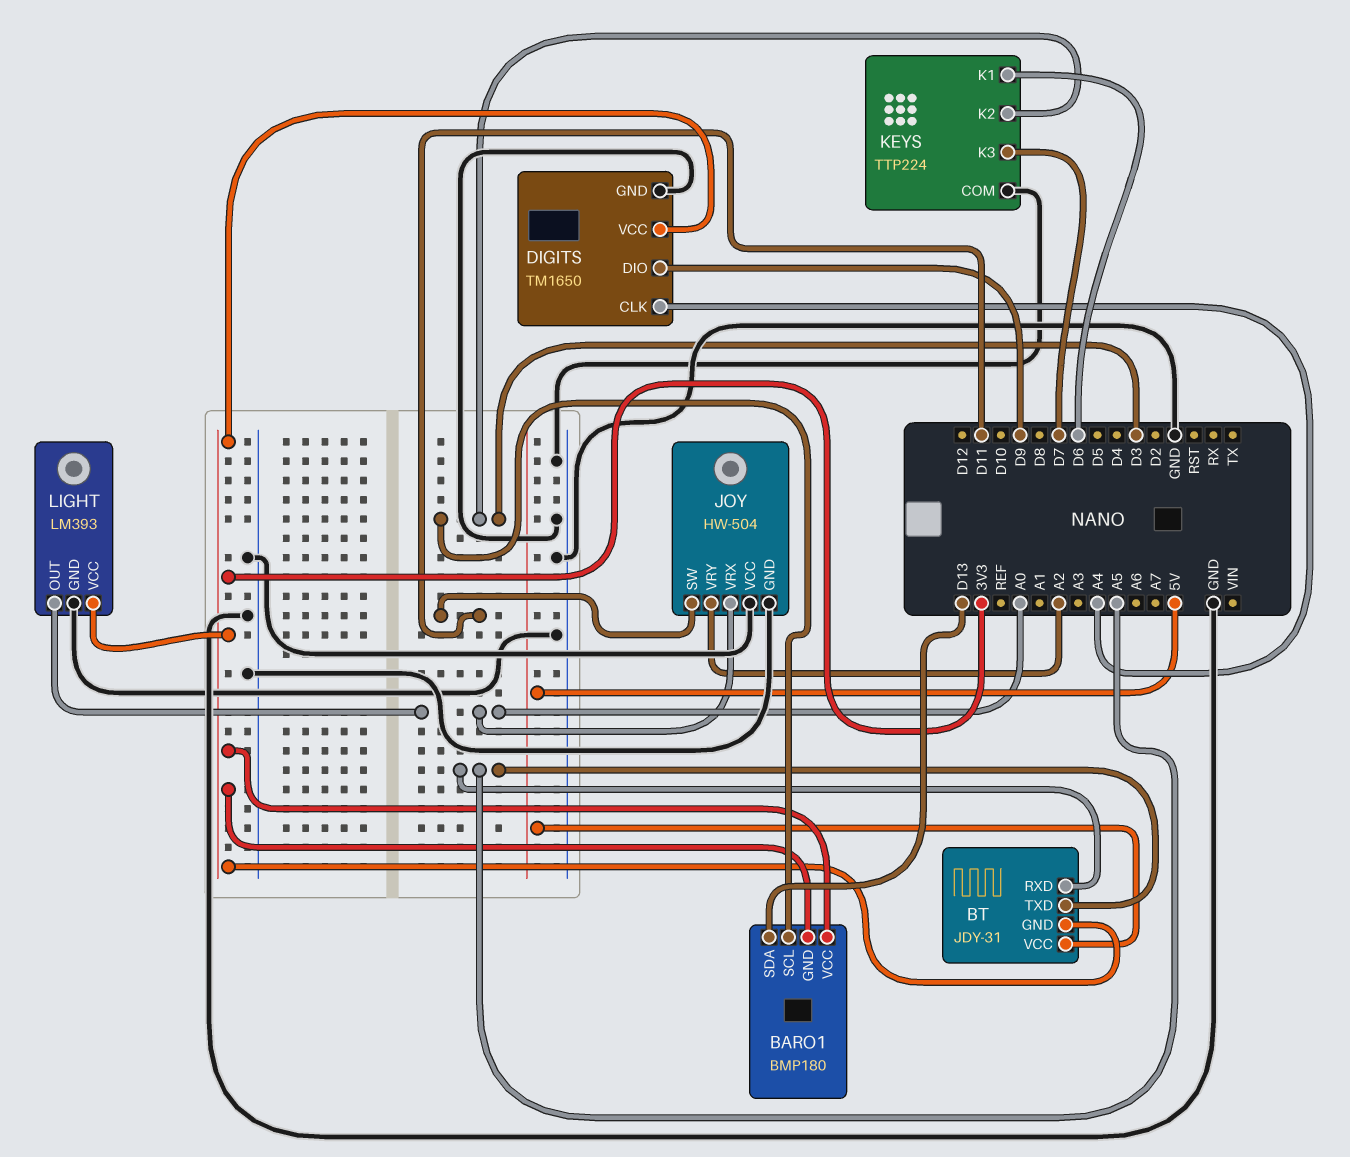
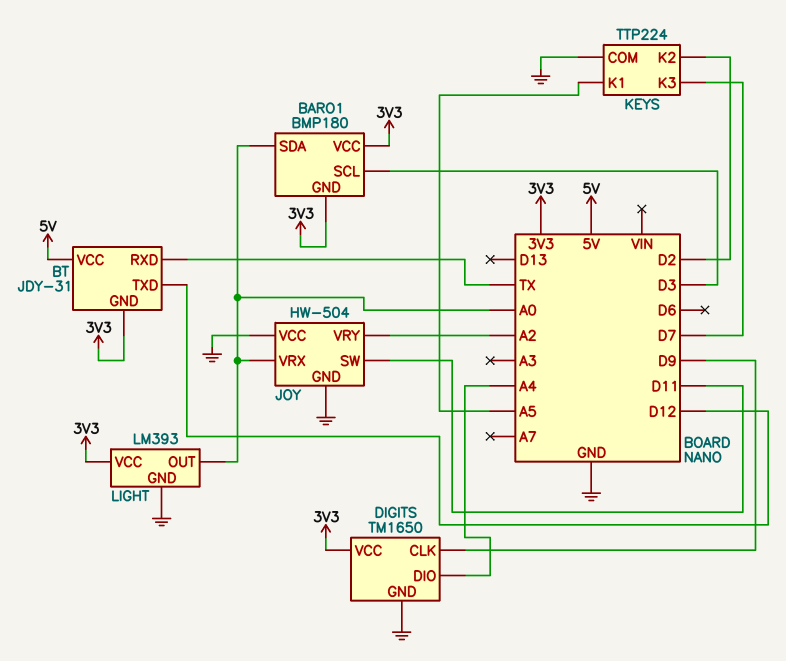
BARO1 pin SDA: D13 -> A0
BT pin RXD: A5 -> TX
BT pin TXD: A5 -> D12
DIGITS pin CLK: A4 -> D9
DIGITS pin DIO: D9 -> A4
KEYS pin K1: D6 -> A5
KEYS pin K2: D3 -> D2

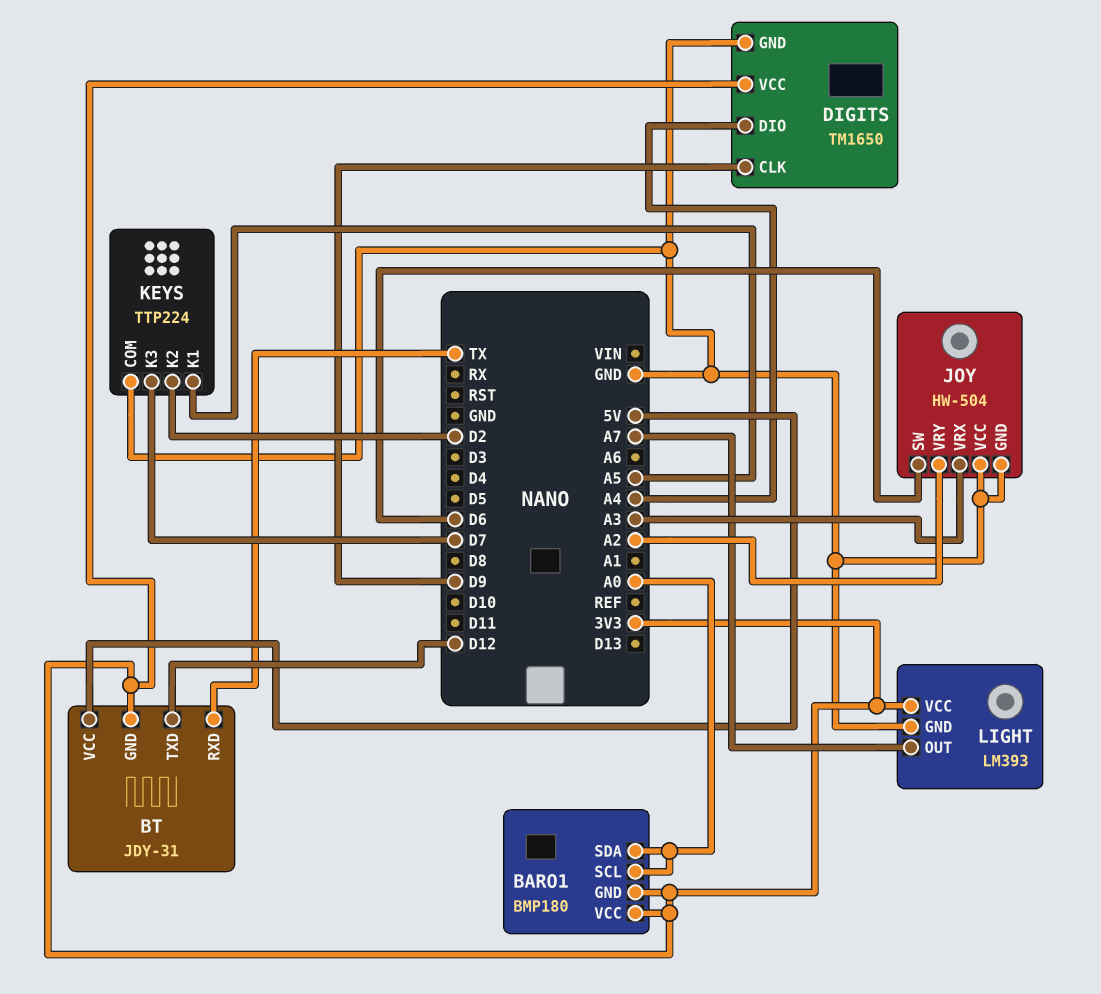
BARO1 pin SCL: D3 -> A0
JOY pin SW: D11 -> D6
JOY pin VRX: A0 -> A3
LIGHT pin OUT: A0 -> A7

